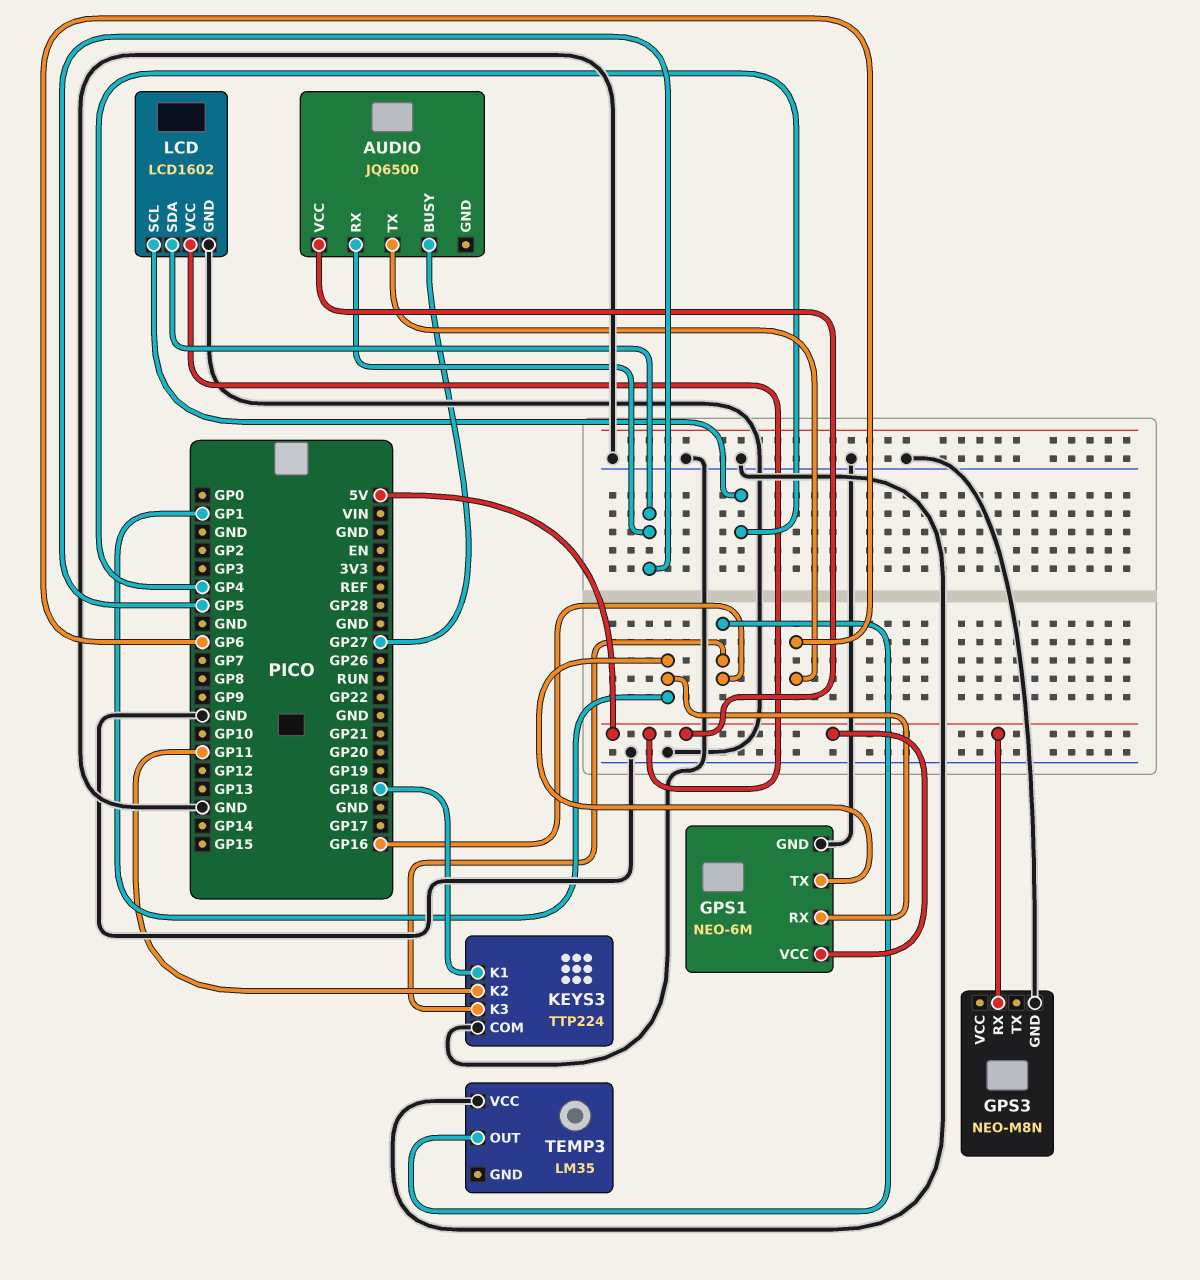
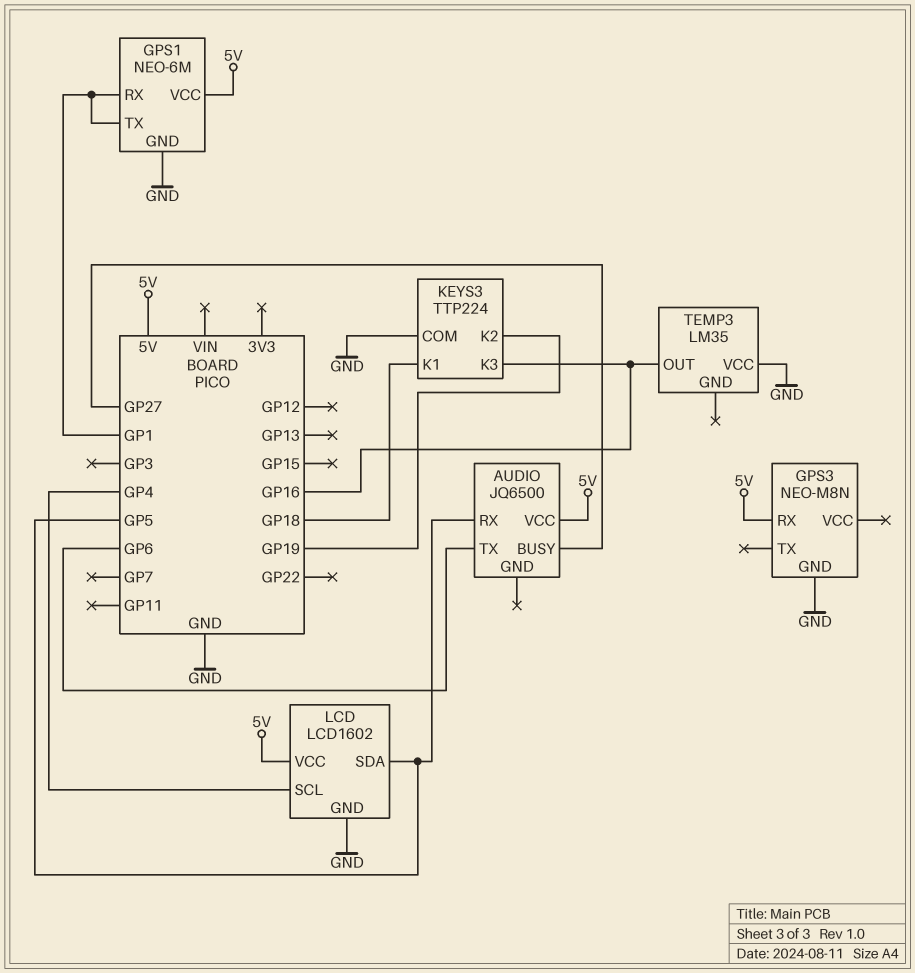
KEYS3 pin K2: GP11 -> GP19

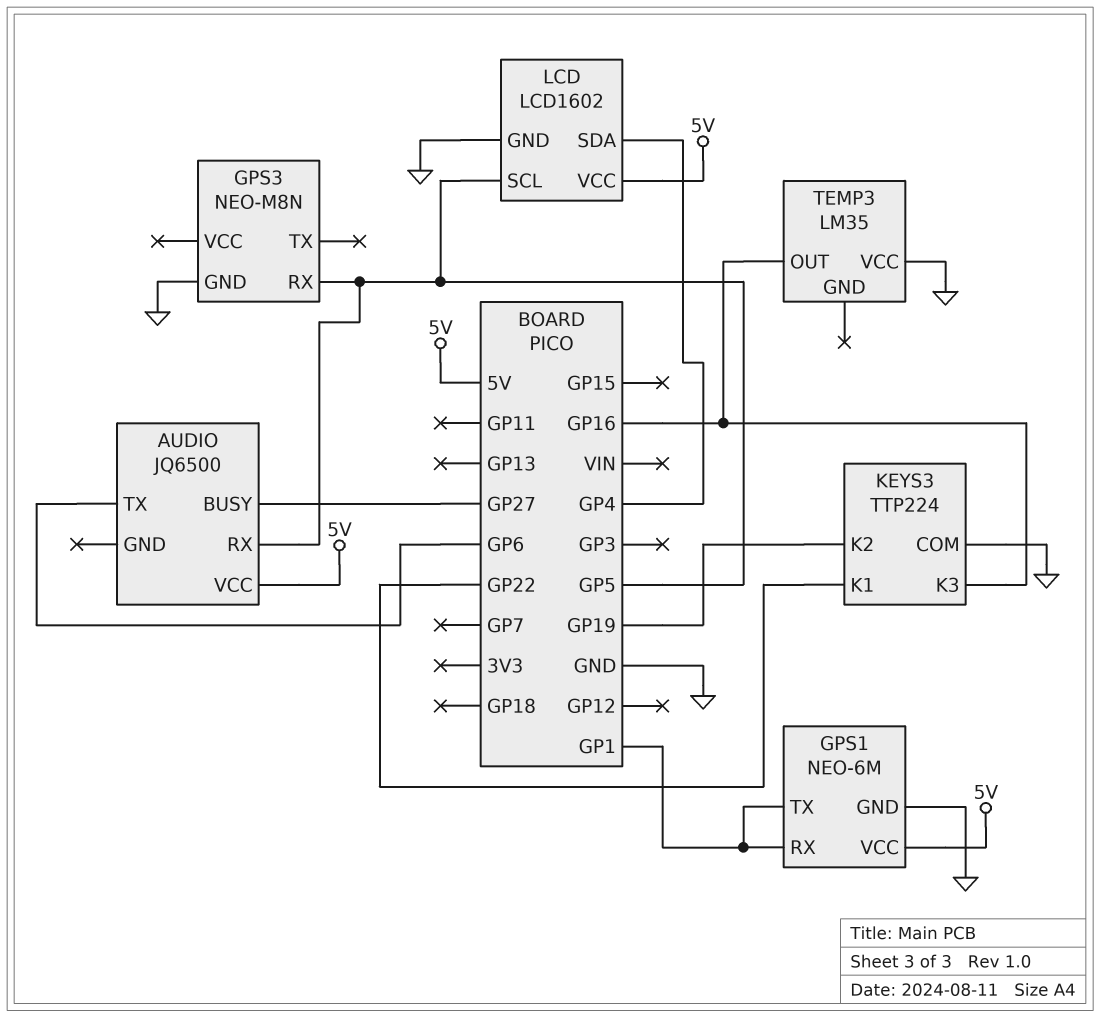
GPS3 pin RX: 5V -> GP5
KEYS3 pin K1: GP18 -> GP22
LCD pin SCL: GP4 -> GP5
LCD pin SDA: GP5 -> GP4

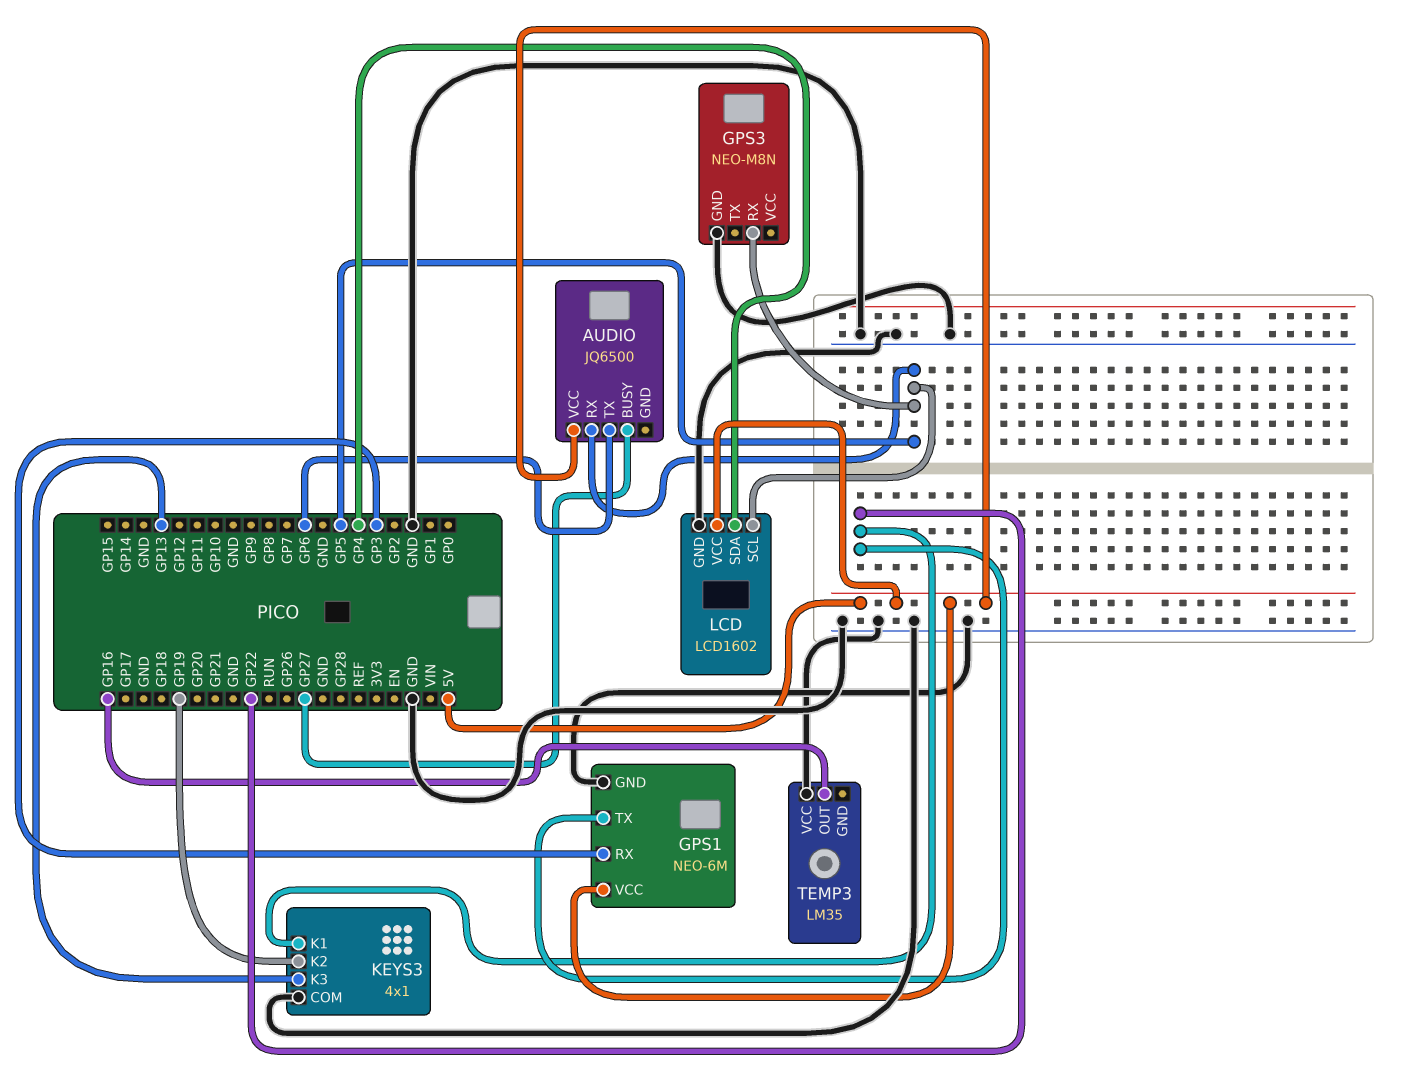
GPS1 pin RX: GP1 -> GP3
GPS1 pin TX: GP1 -> GP22
KEYS3: TTP224 -> 4x1
KEYS3 pin K3: GP16 -> GP13

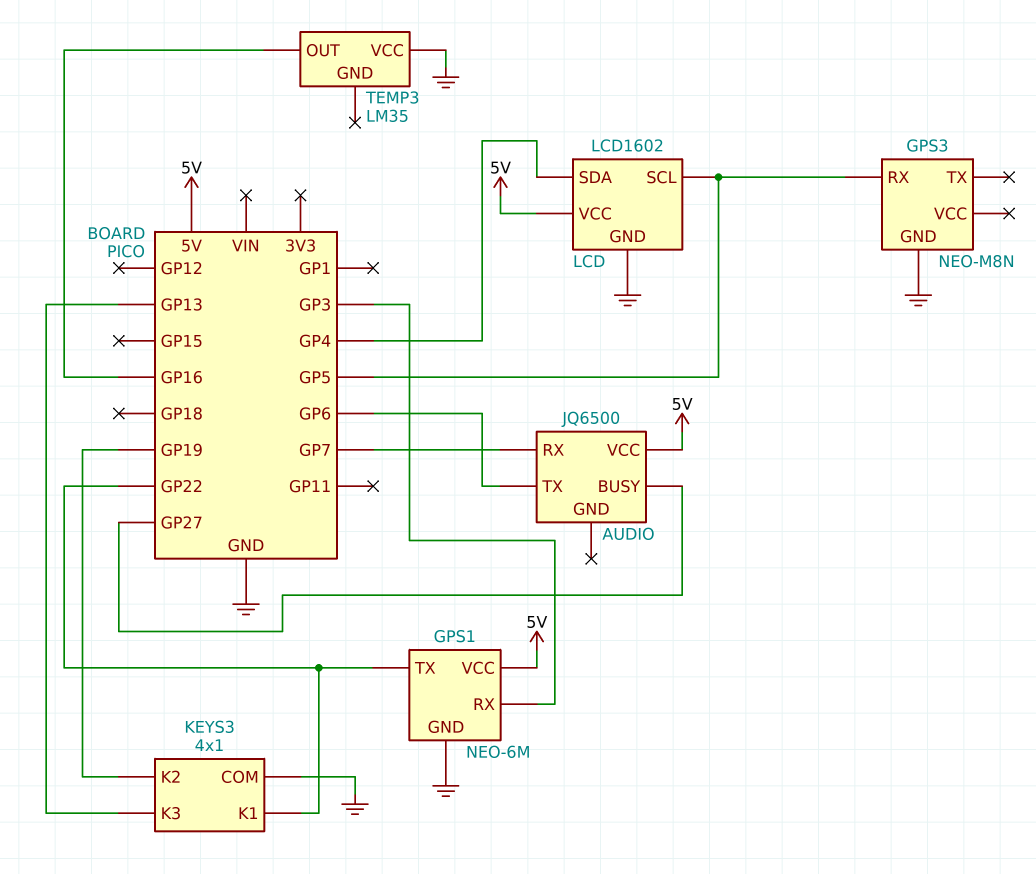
AUDIO pin RX: GP5 -> GP7

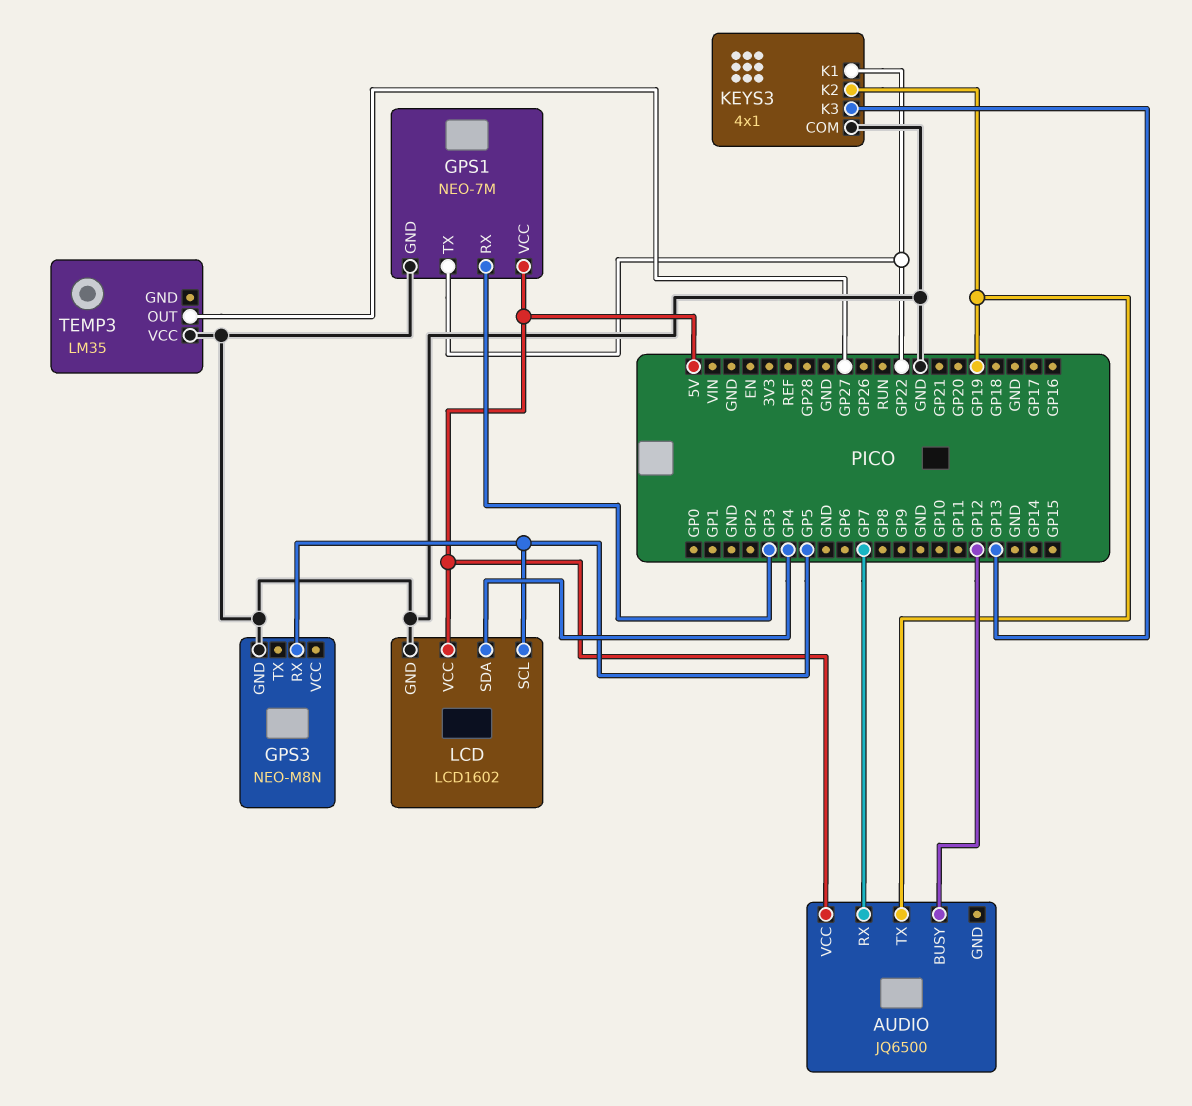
AUDIO pin BUSY: GP27 -> GP12
AUDIO pin TX: GP6 -> GP19
GPS1: NEO-6M -> NEO-7M
TEMP3 pin OUT: GP16 -> GP27

